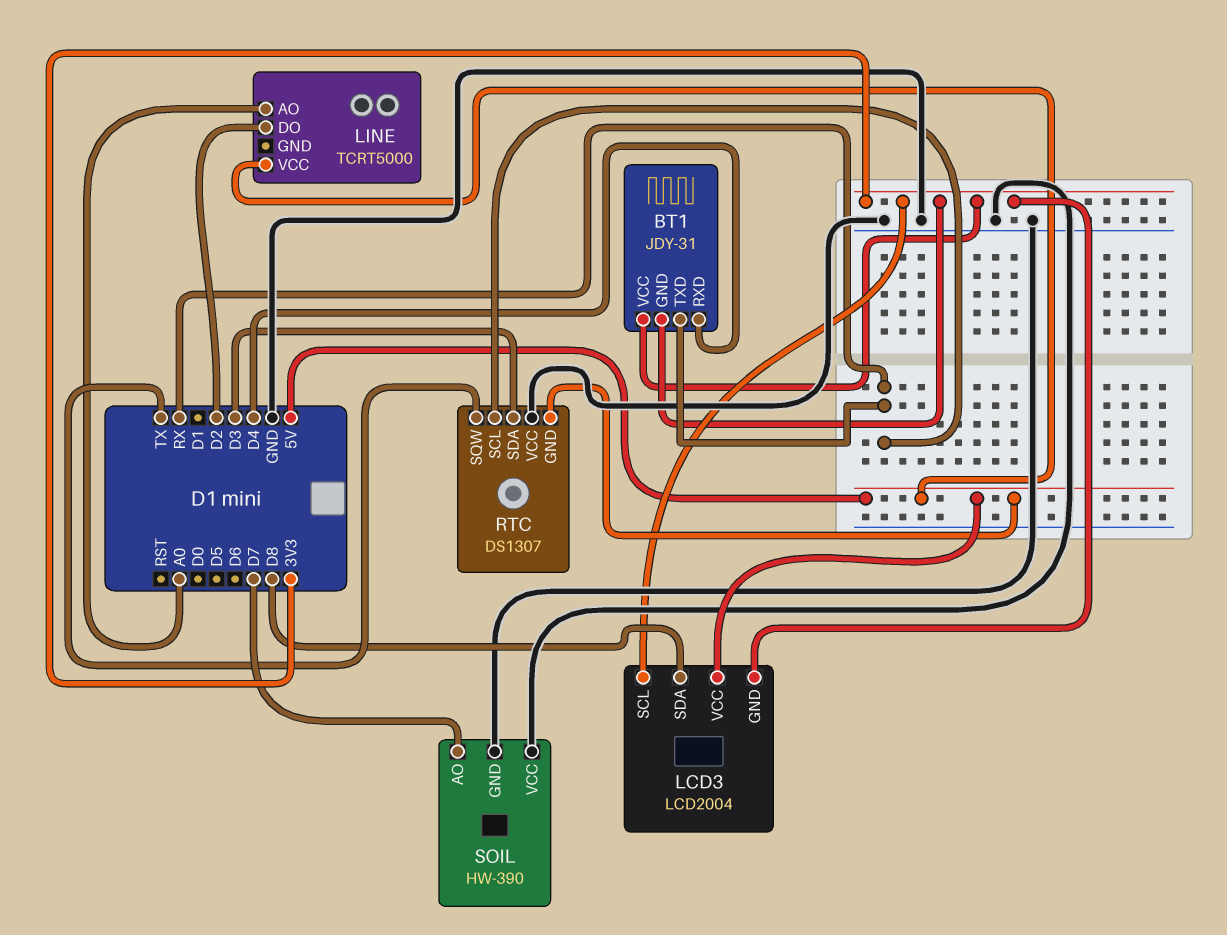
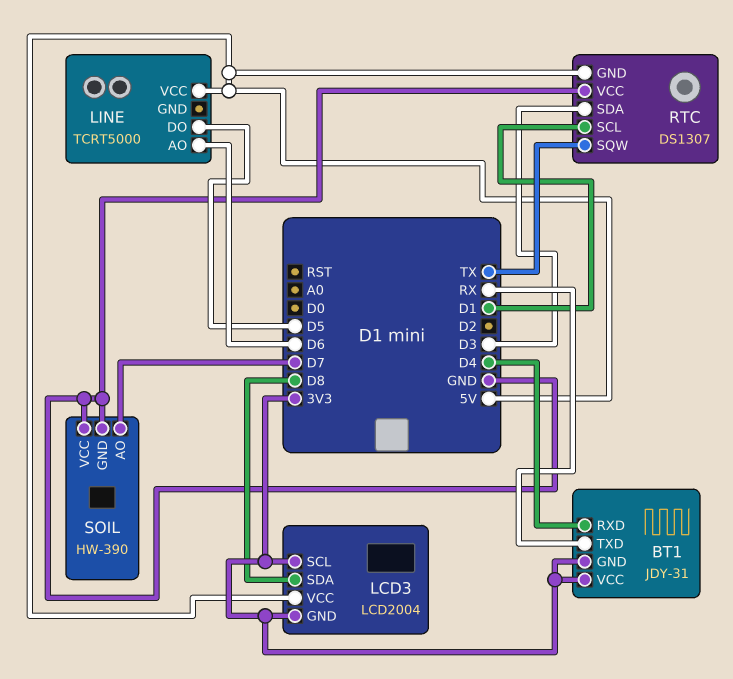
LINE pin AO: A0 -> D6
LINE pin DO: D2 -> D5
RTC pin SCL: RX -> D1

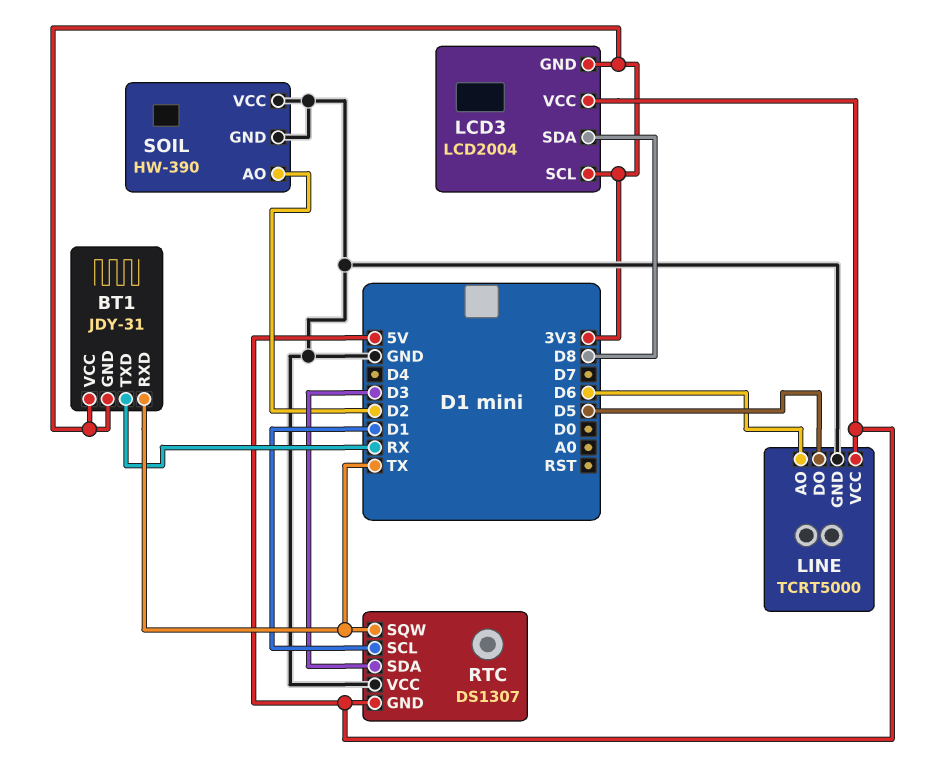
BT1 pin RXD: D4 -> TX
LINE pin GND: none -> GND
SOIL pin AO: D7 -> D2

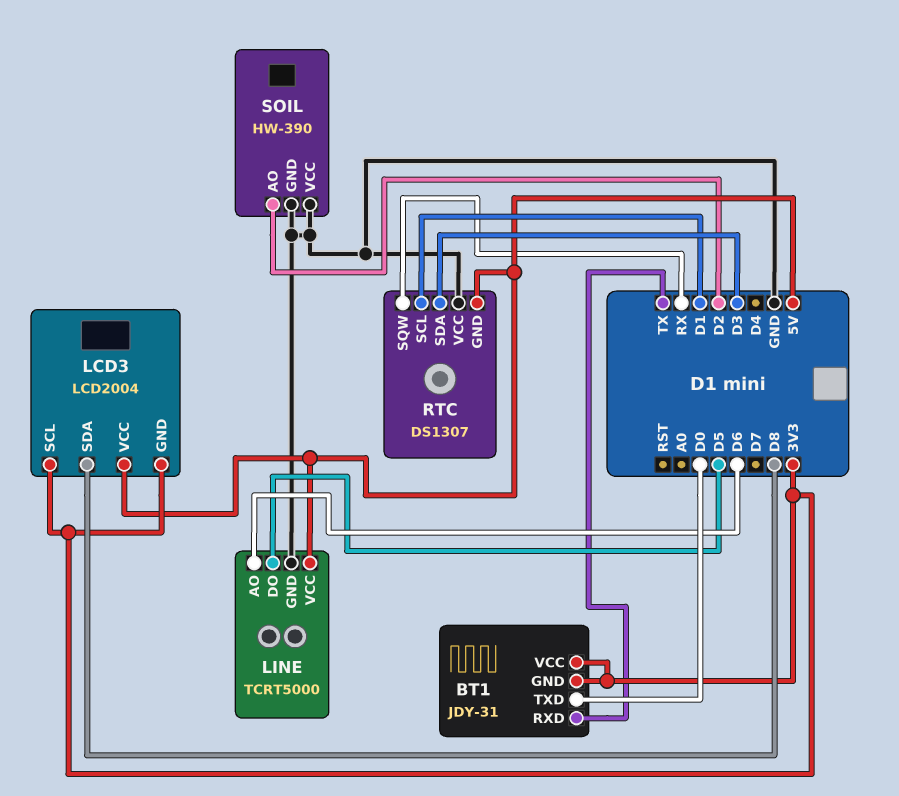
BT1 pin TXD: RX -> D0
RTC pin SQW: TX -> RX

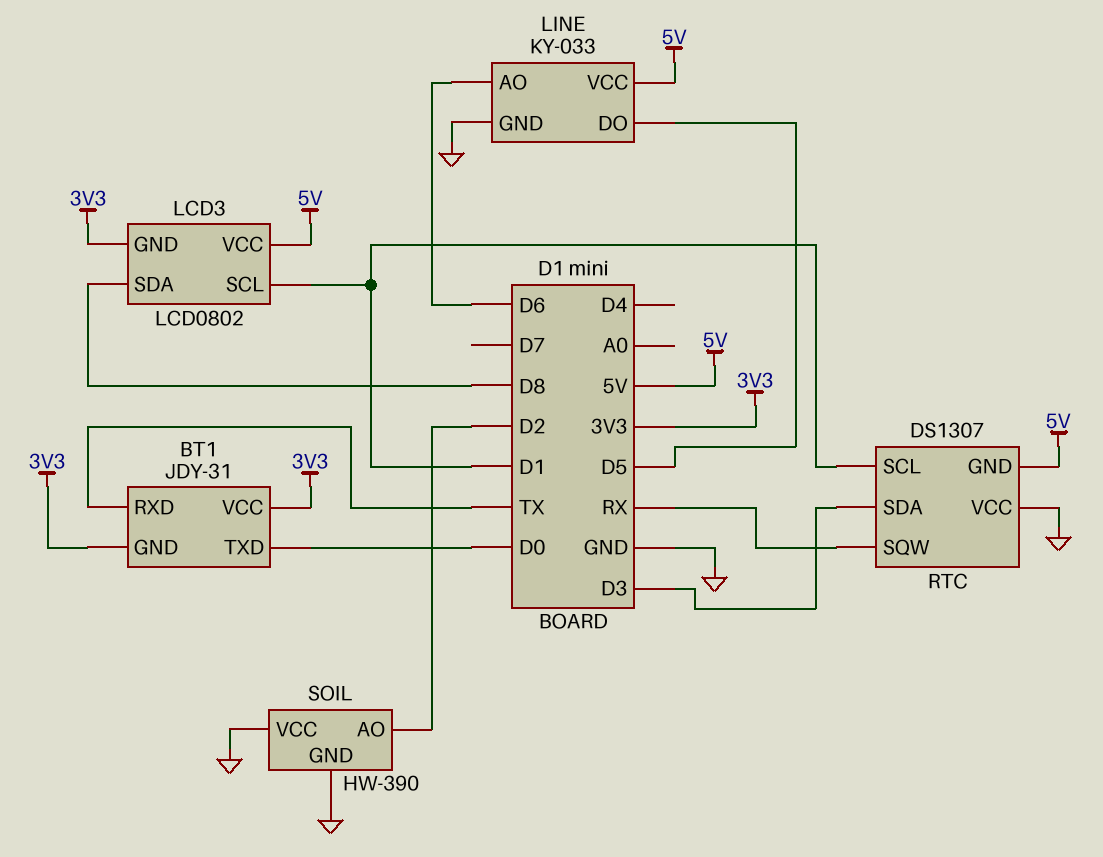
LCD3: LCD2004 -> LCD0802
LCD3 pin SCL: 3V3 -> D1
LINE: TCRT5000 -> KY-033

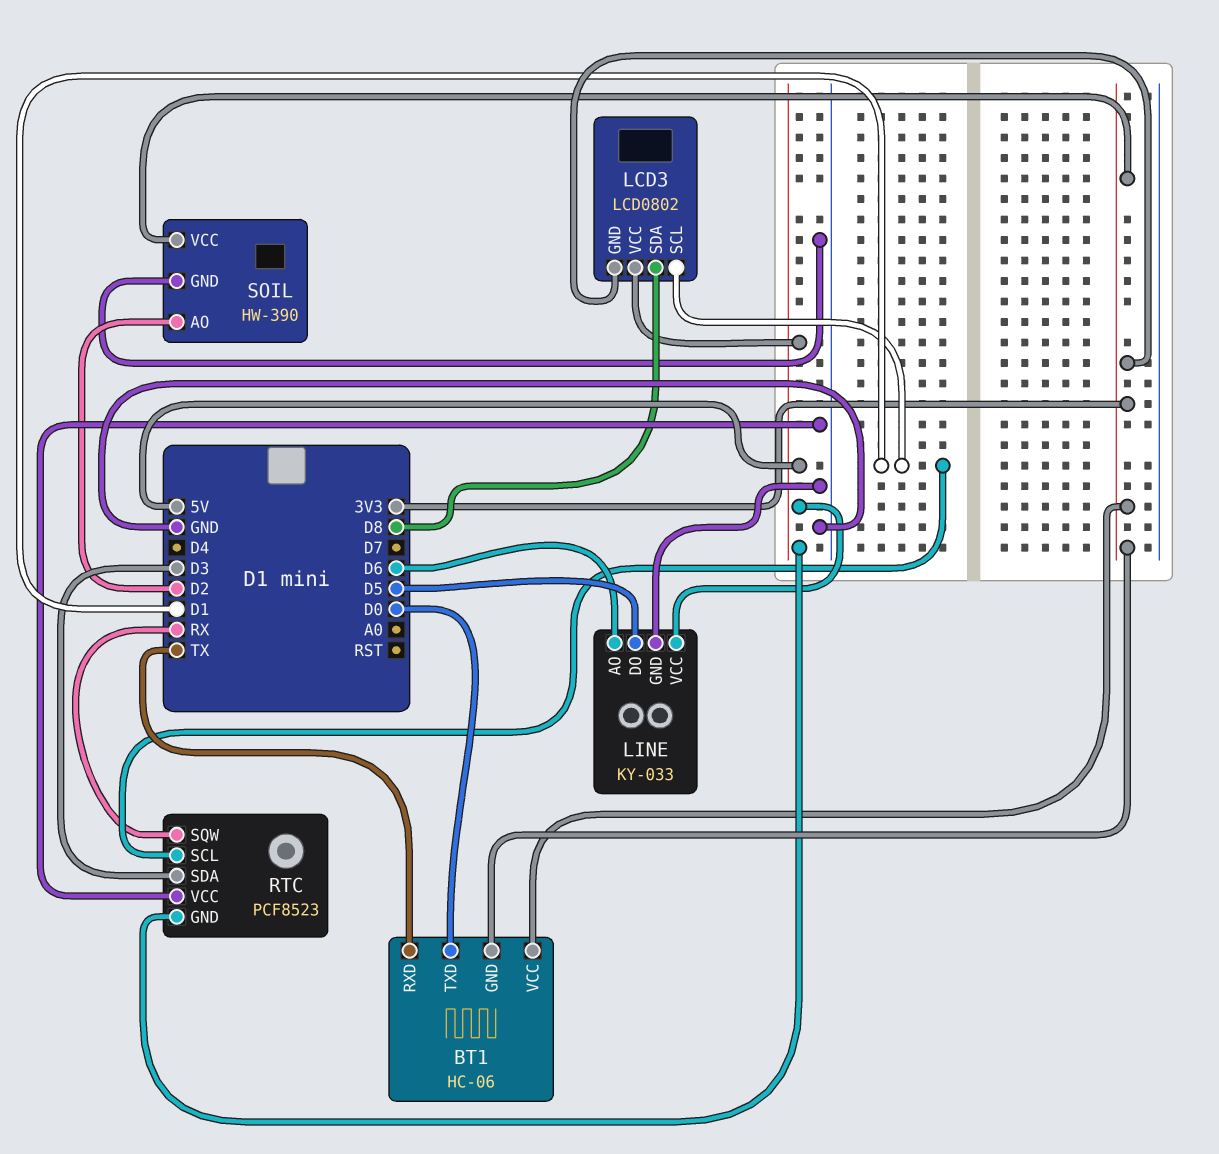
BT1: JDY-31 -> HC-06
RTC: DS1307 -> PCF8523
SOIL pin VCC: GND -> 3V3

